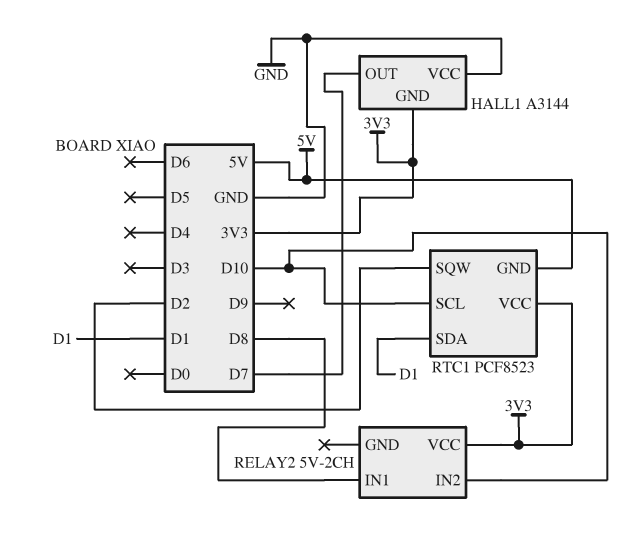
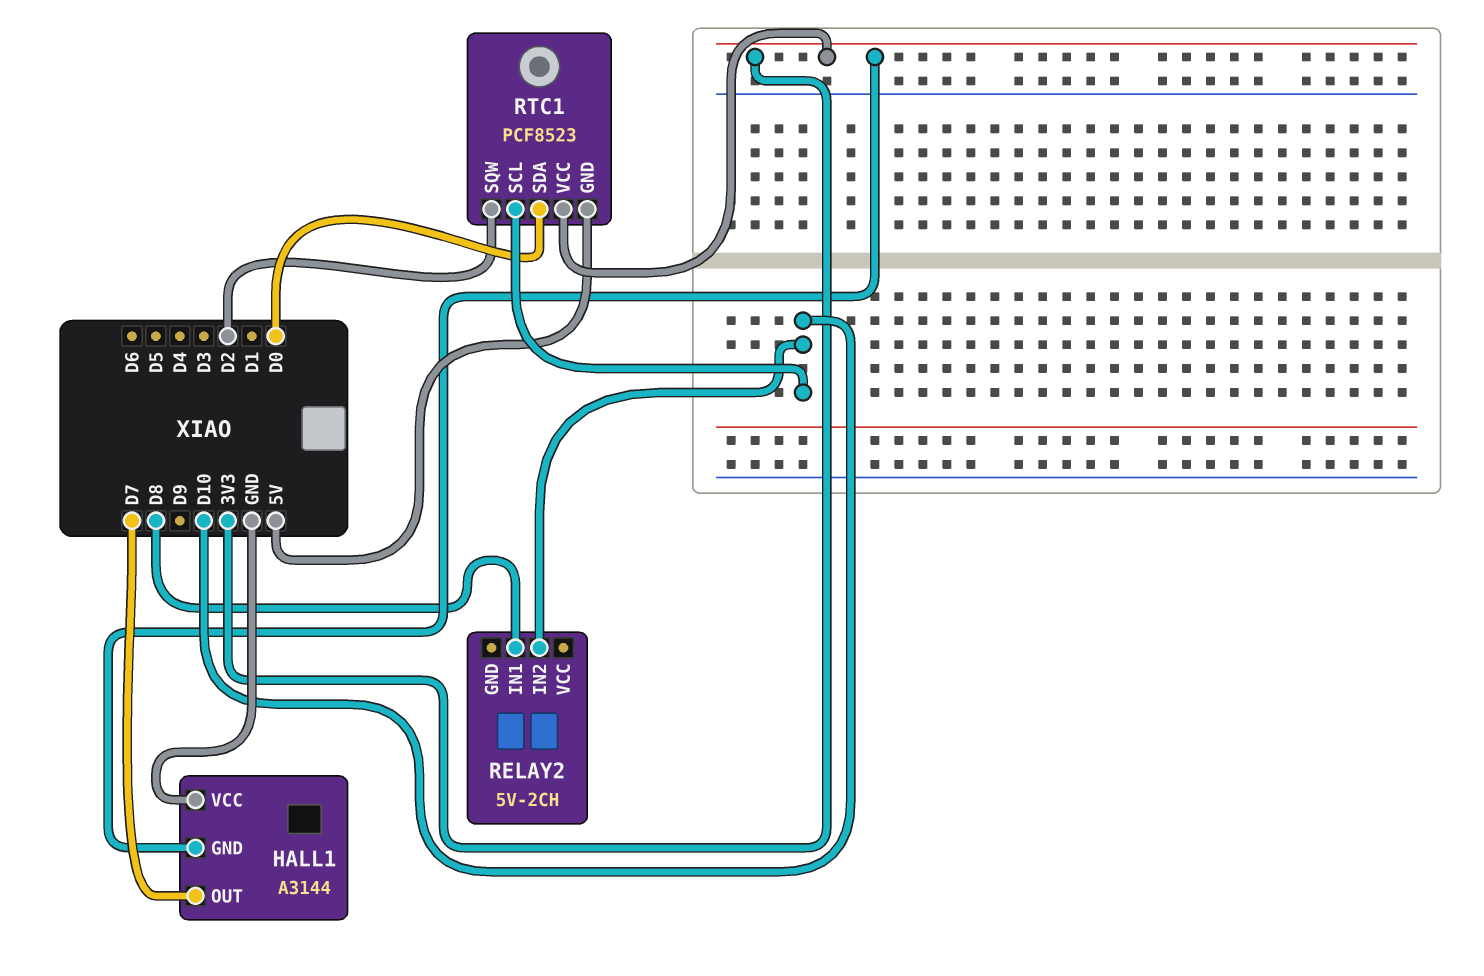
RELAY2 pin VCC: 3V3 -> none
RTC1 pin SDA: D1 -> D0

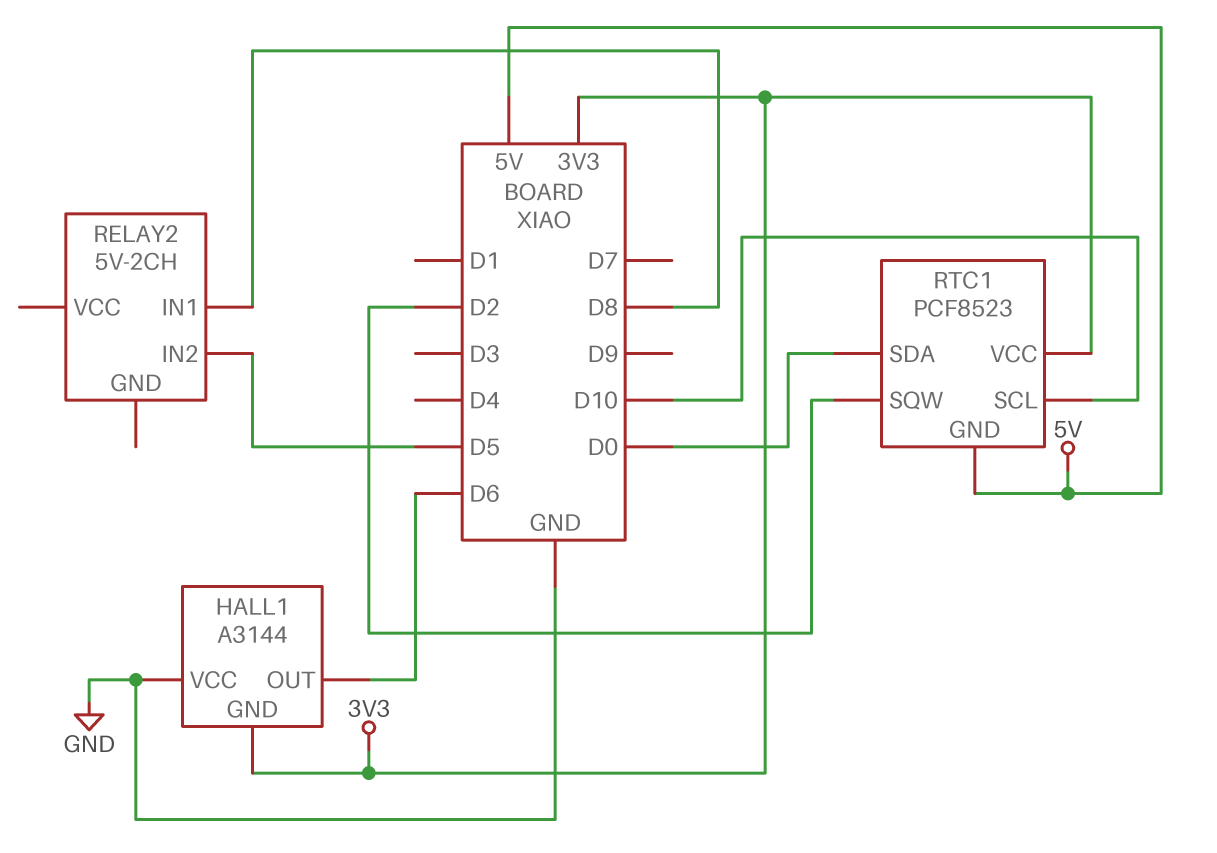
HALL1 pin OUT: D7 -> D6
RELAY2 pin IN2: D10 -> D5

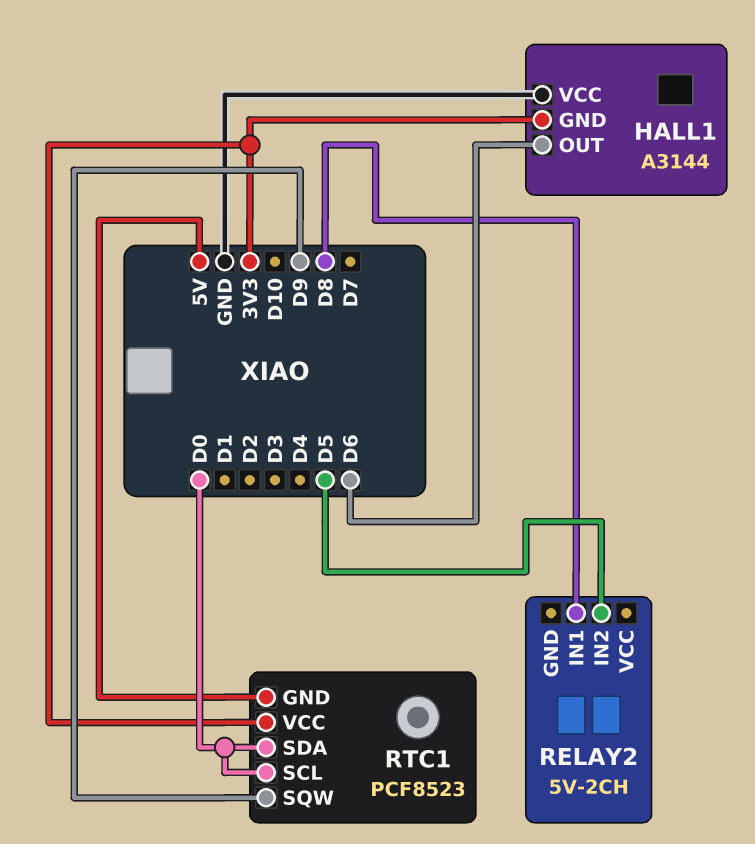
RTC1 pin SCL: D10 -> D0
RTC1 pin SQW: D2 -> D9

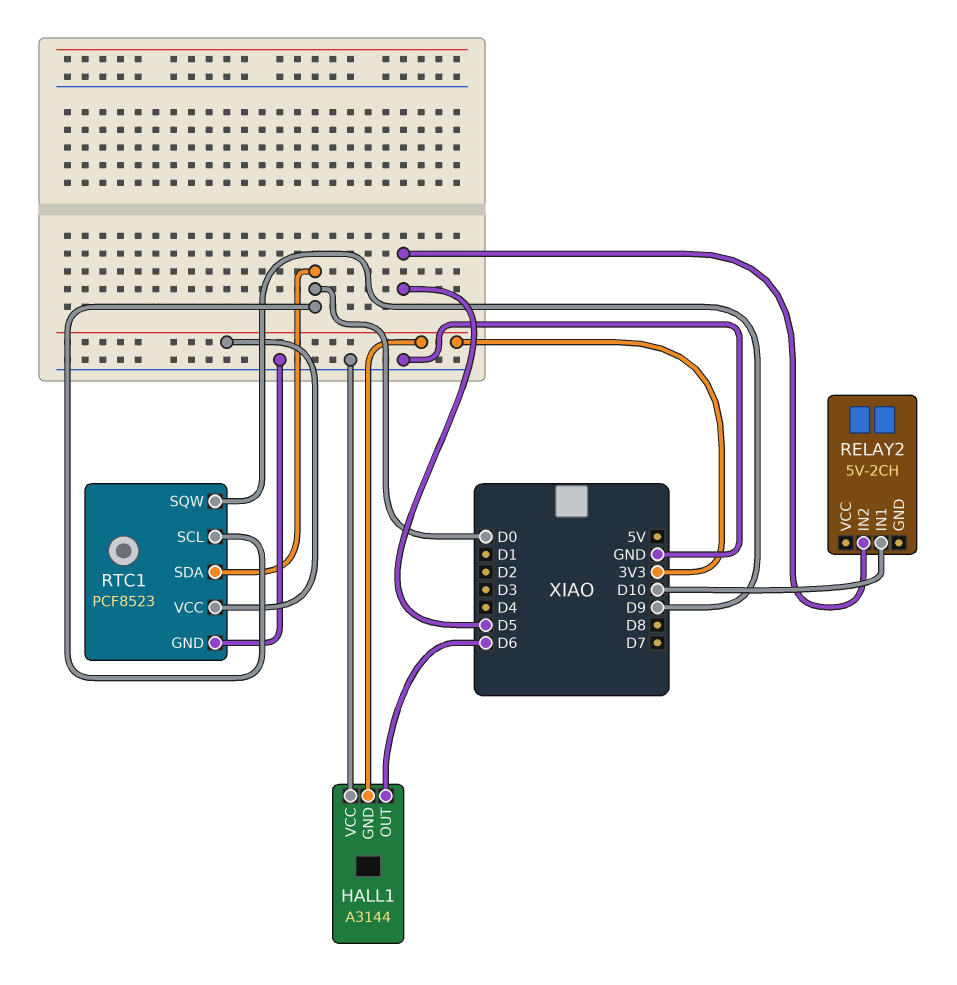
RELAY2 pin IN1: D8 -> D10
RTC1 pin GND: 5V -> GND

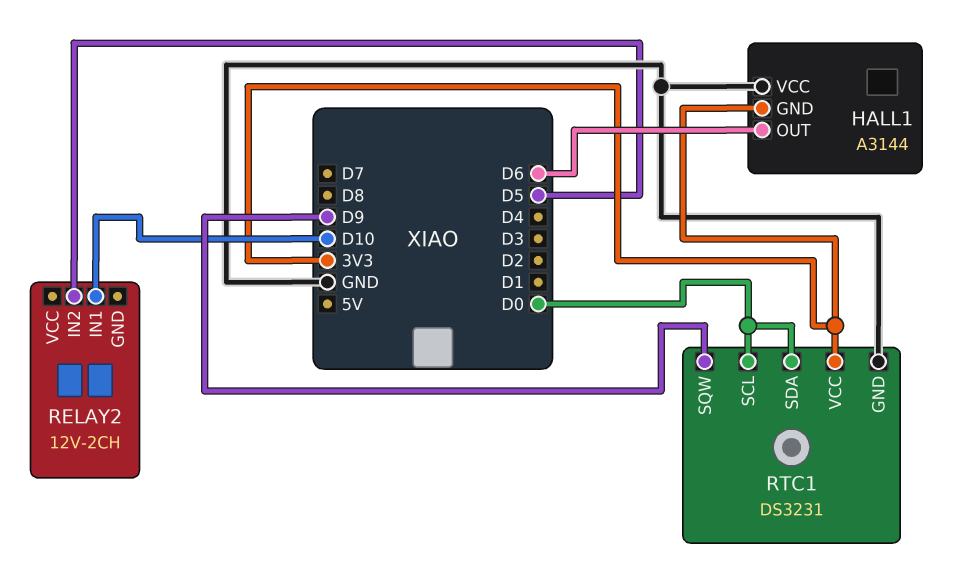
RELAY2: 5V-2CH -> 12V-2CH
RTC1: PCF8523 -> DS3231

